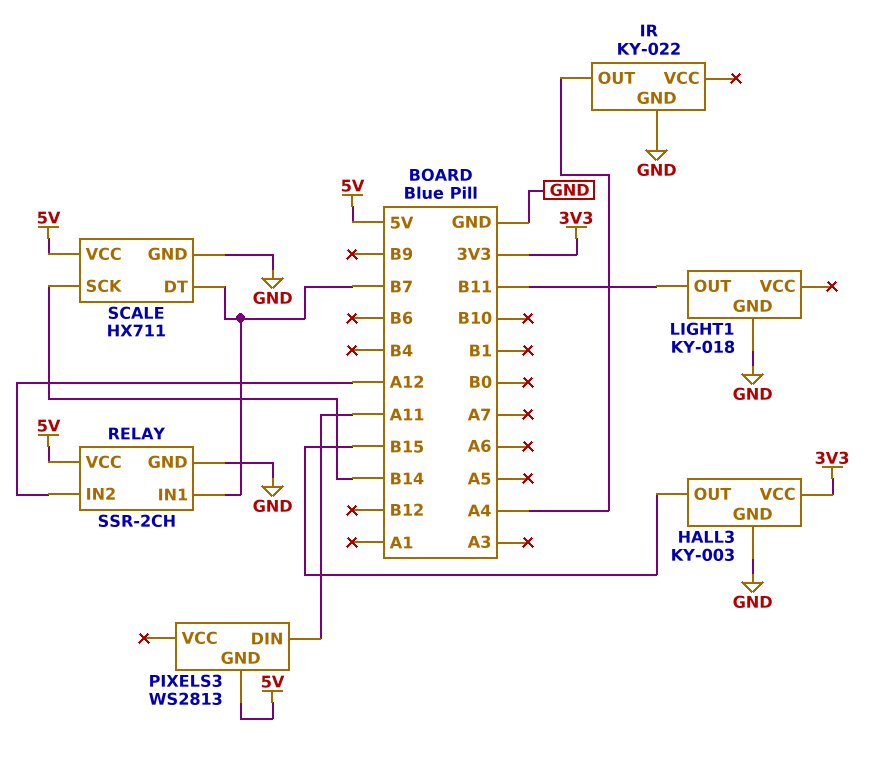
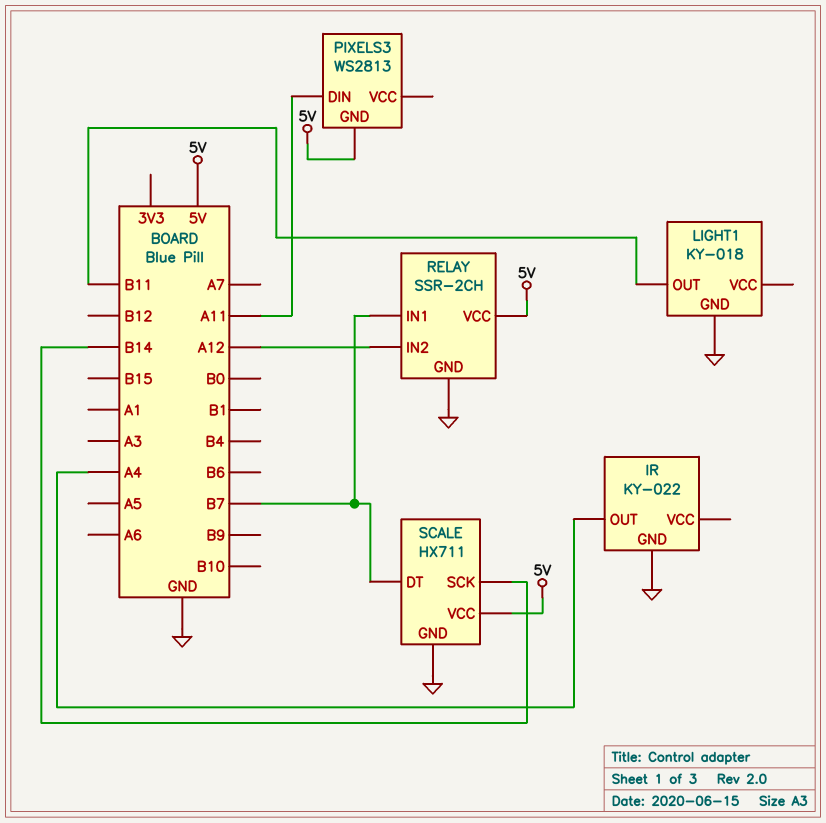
HALL3: KY-003 -> none
HALL3 pin GND: GND -> none
HALL3 pin OUT: B15 -> none
HALL3 pin VCC: 3V3 -> none

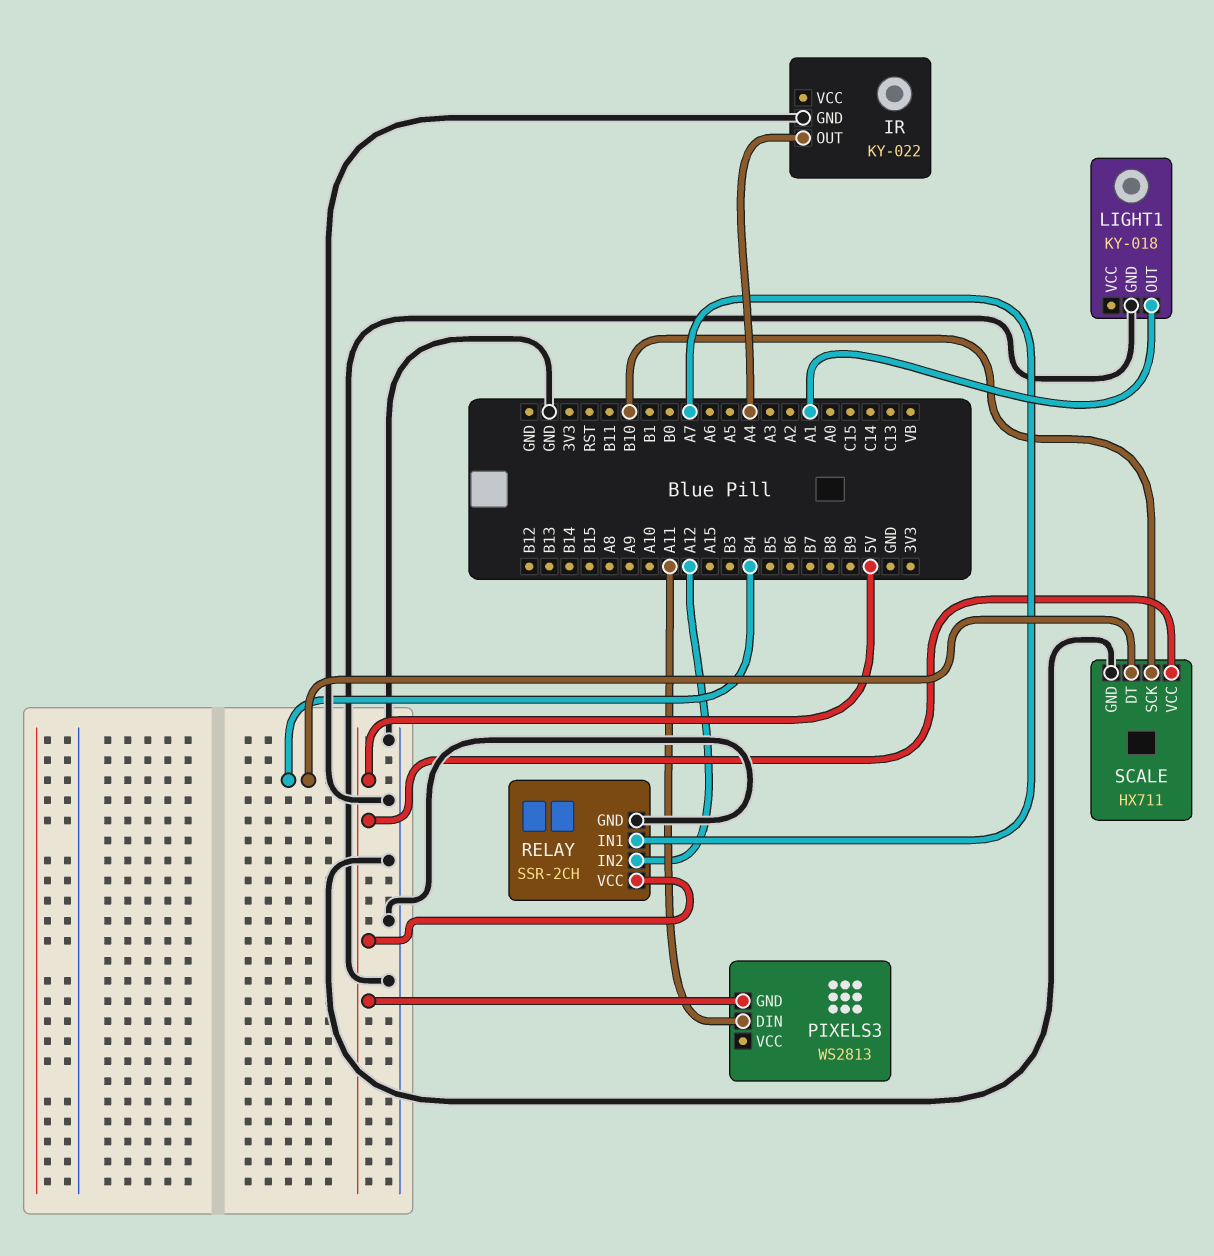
LIGHT1 pin OUT: B11 -> A1
RELAY pin IN1: B7 -> A7
SCALE pin DT: B7 -> B4
SCALE pin SCK: B14 -> B10

